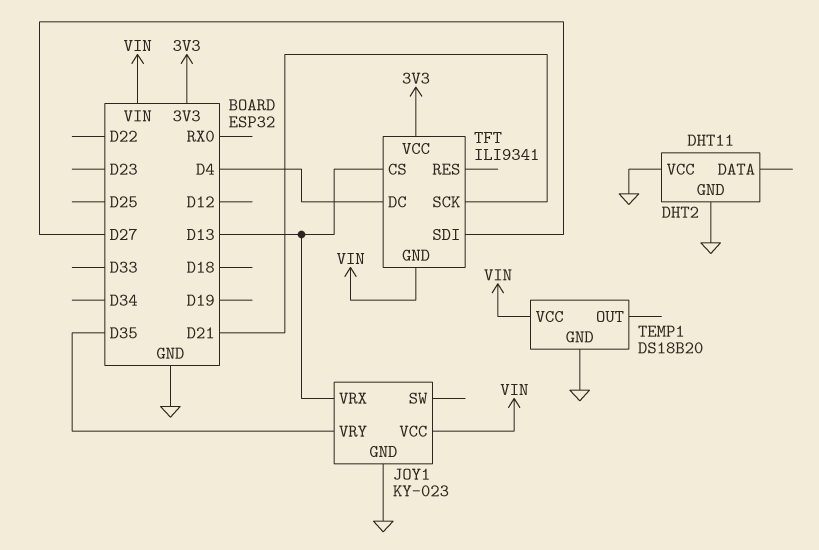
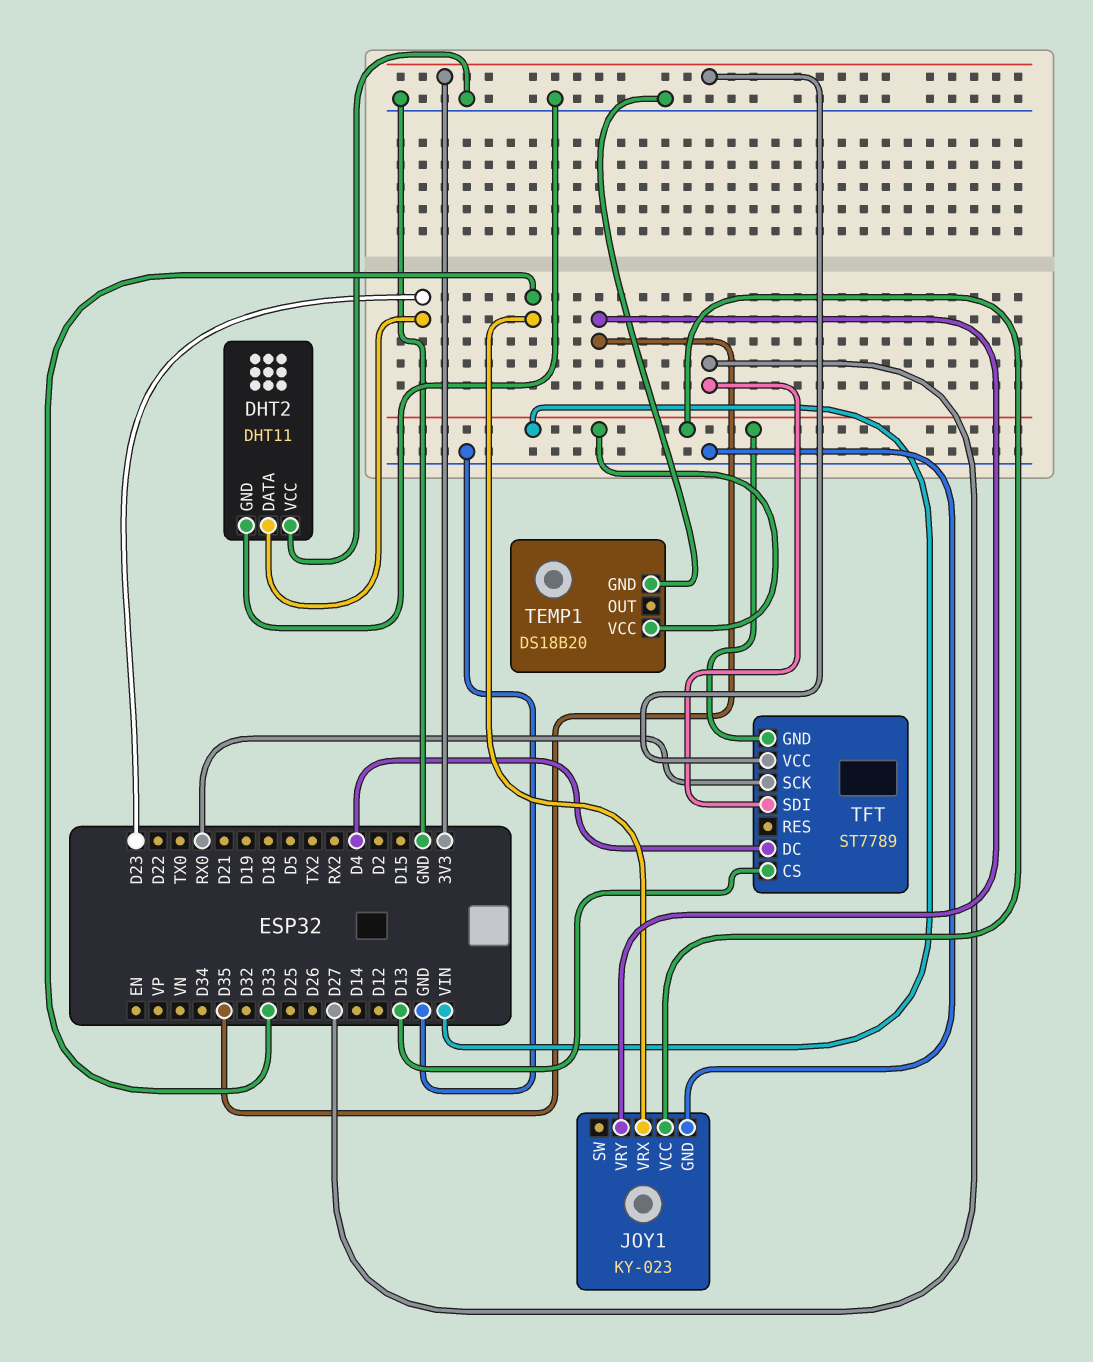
DHT2 pin DATA: none -> D23
JOY1 pin VRX: D13 -> D33
TFT: ILI9341 -> ST7789
TFT pin SCK: D21 -> RX0

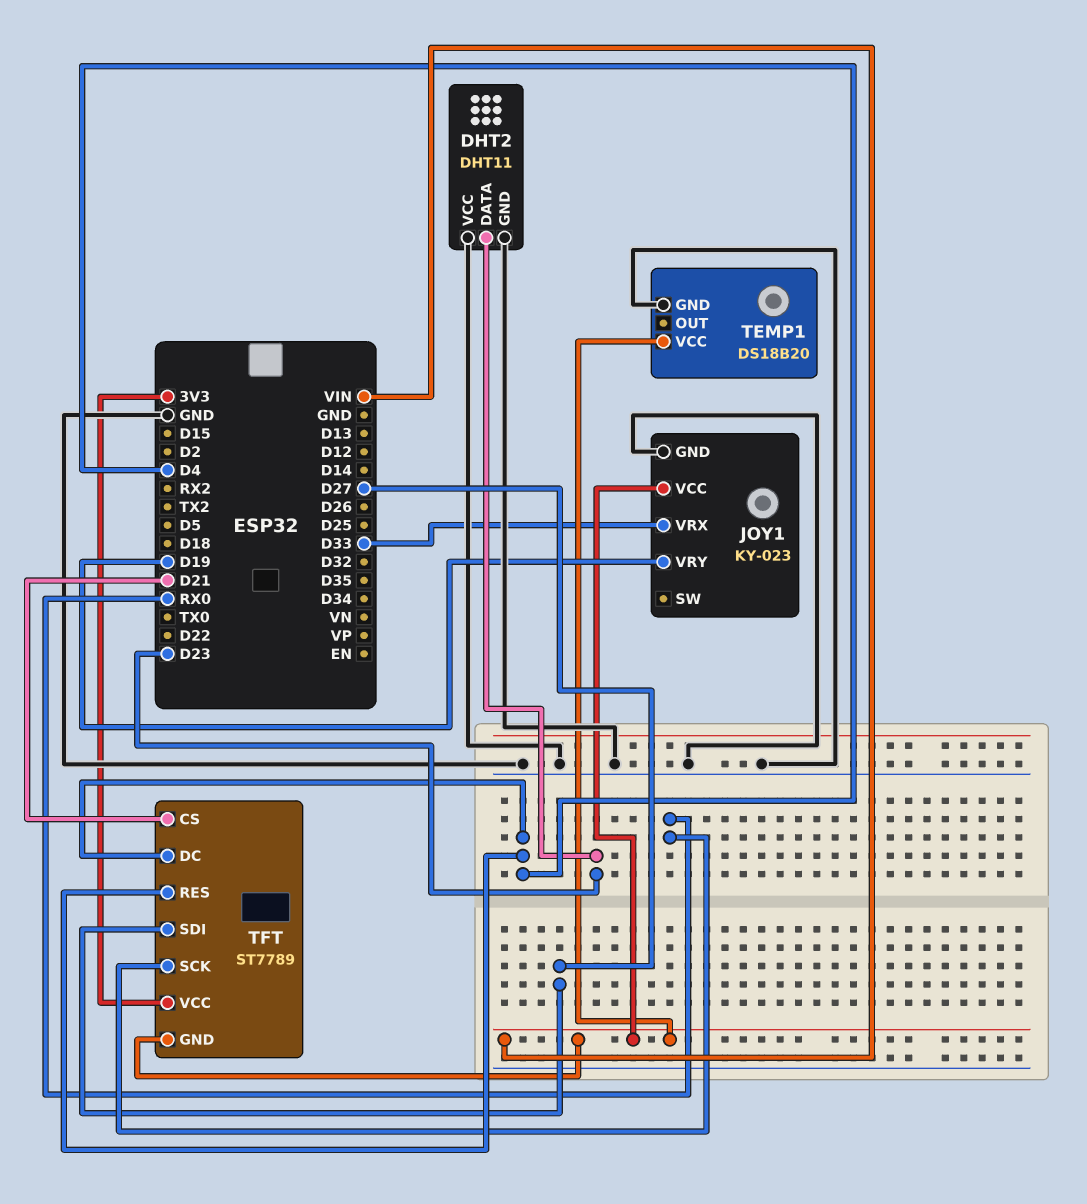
JOY1 pin VRY: D35 -> D19
TFT pin CS: D13 -> D21
TFT pin RES: none -> D4

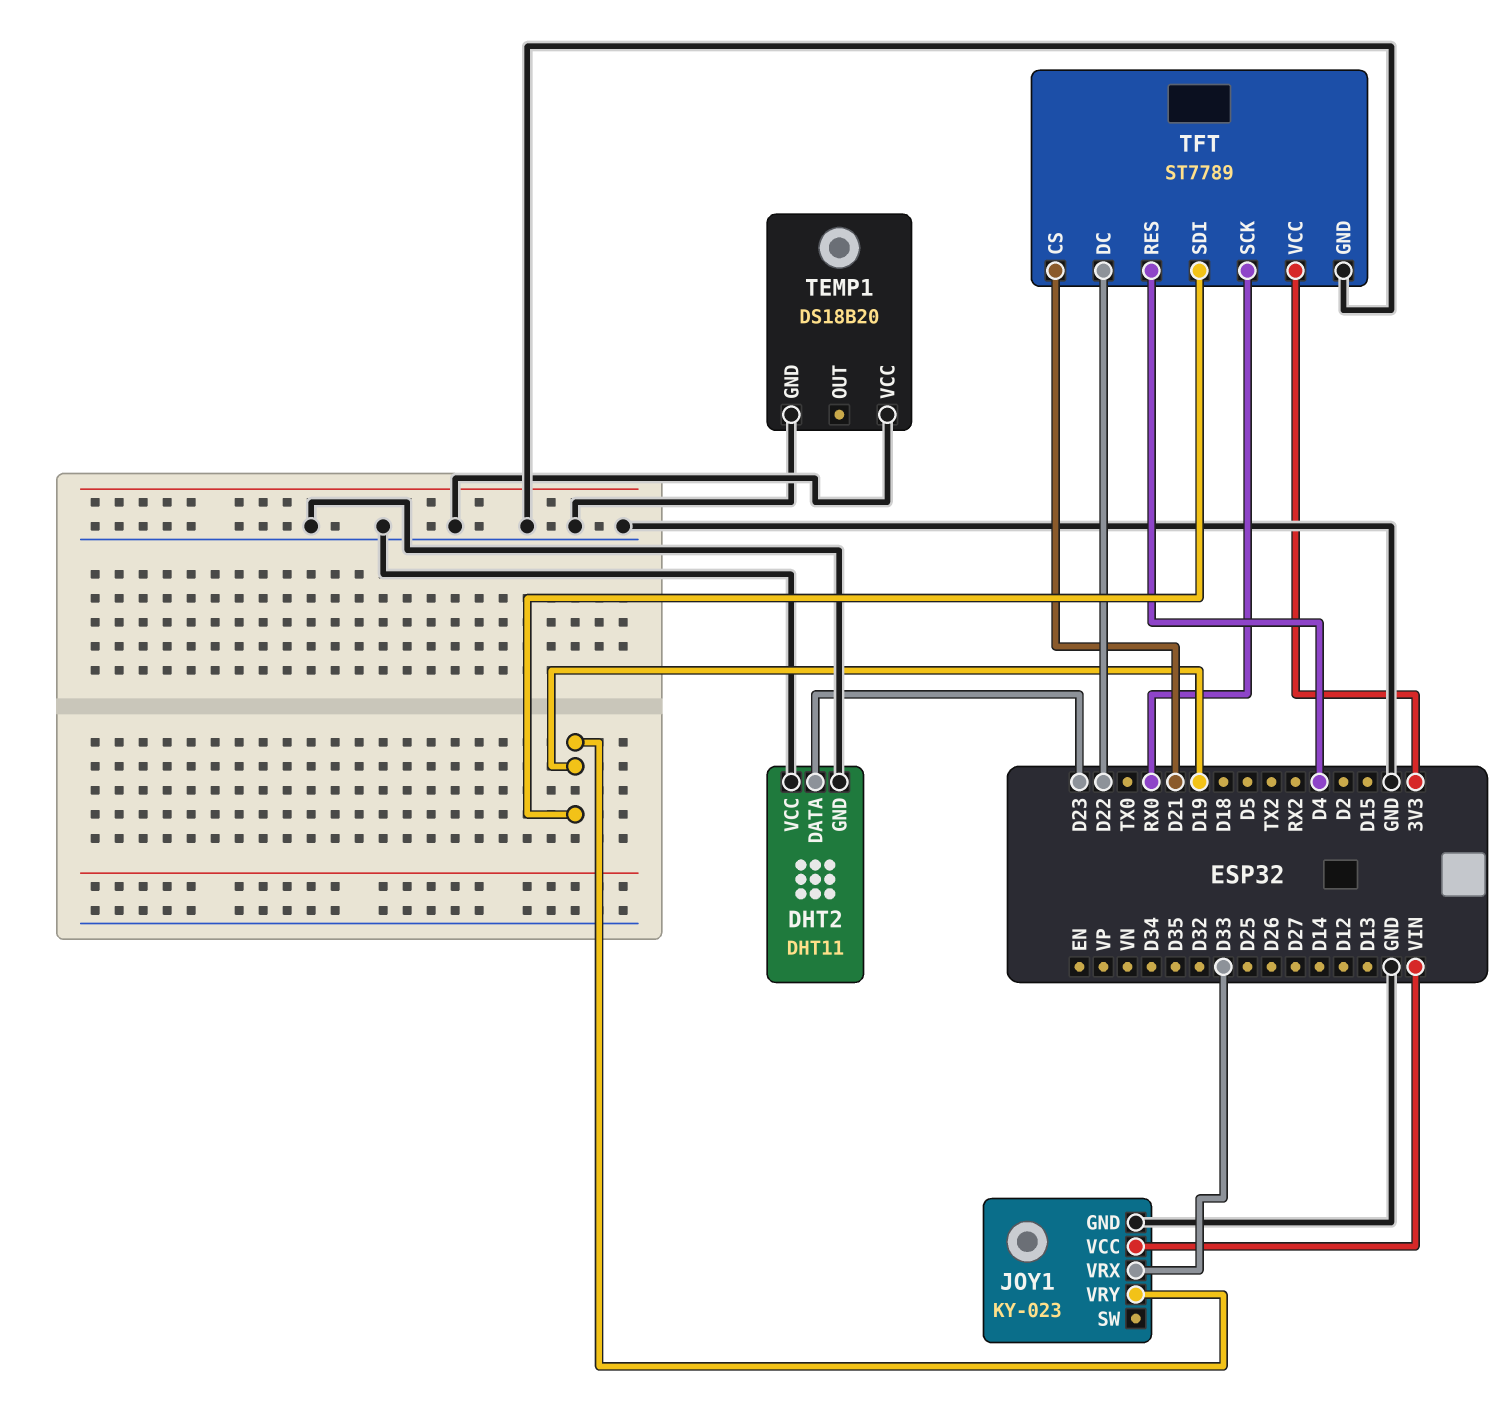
TEMP1 pin VCC: VIN -> GND
TFT pin DC: D4 -> D22
TFT pin GND: VIN -> GND
TFT pin SDI: D27 -> D19

